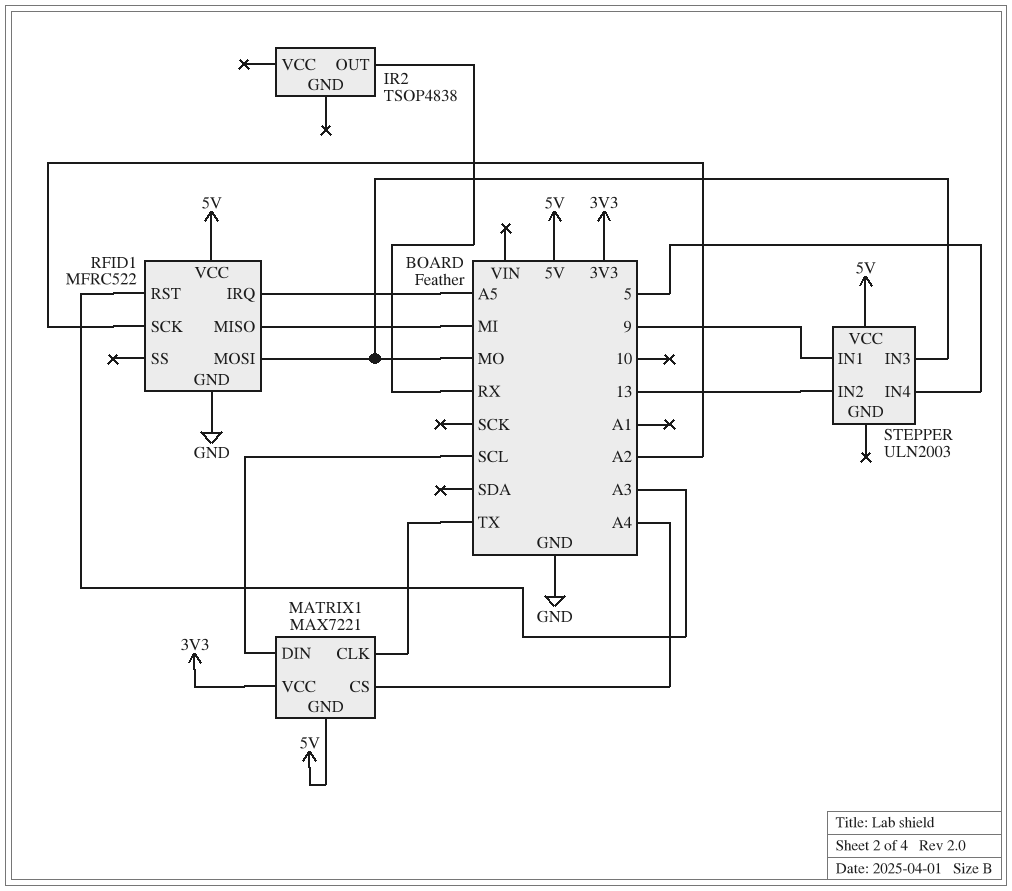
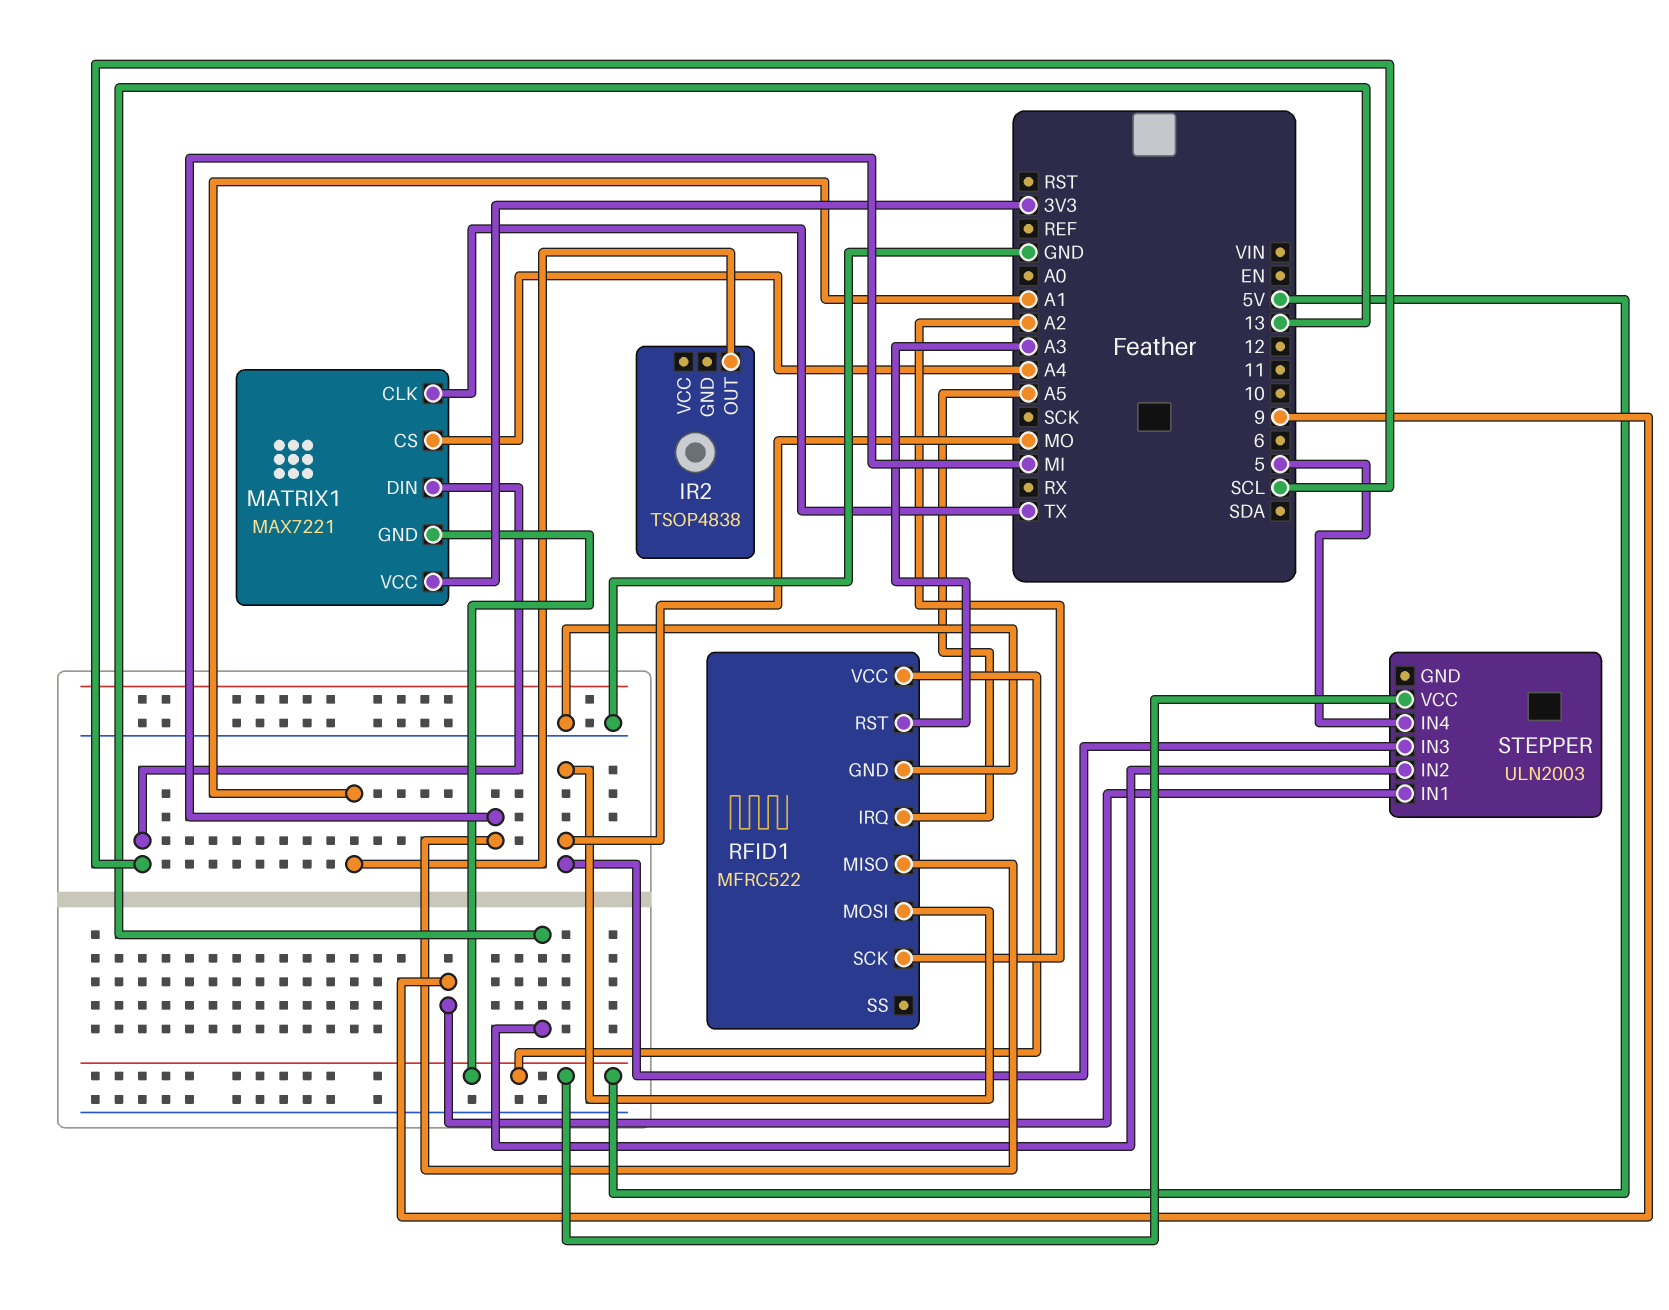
IR2 pin OUT: RX -> A1

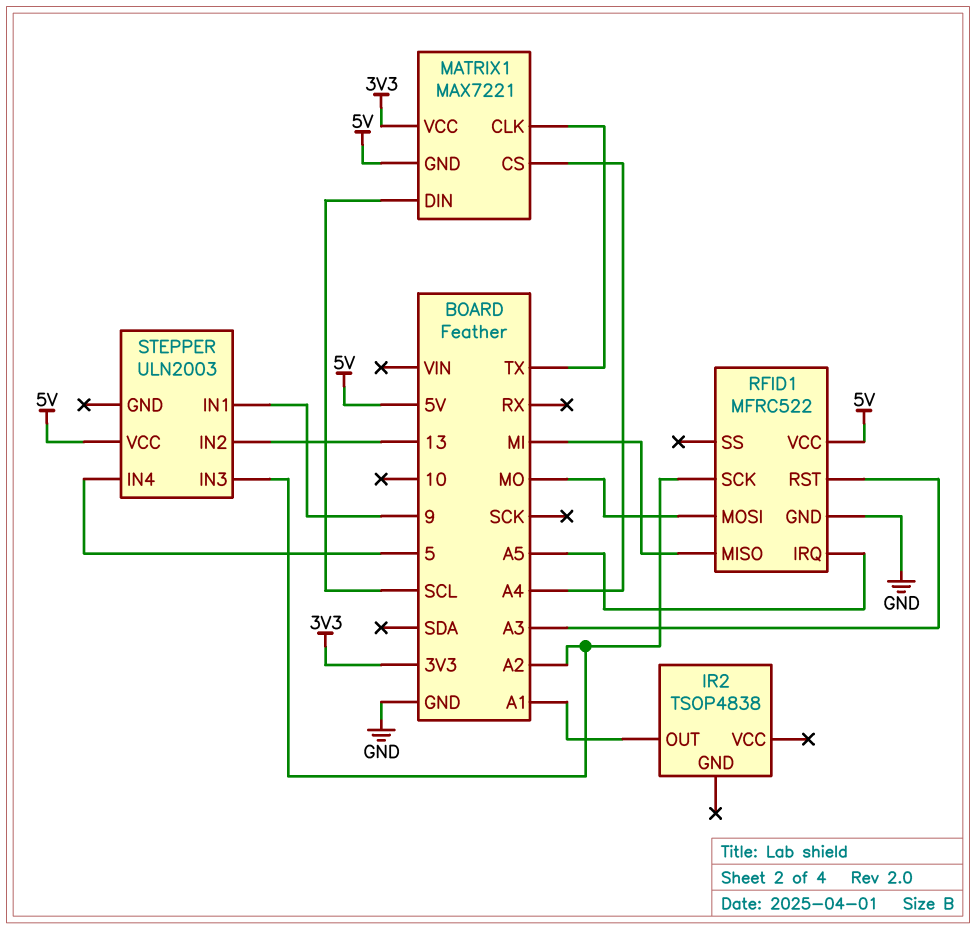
STEPPER pin IN3: MO -> A2

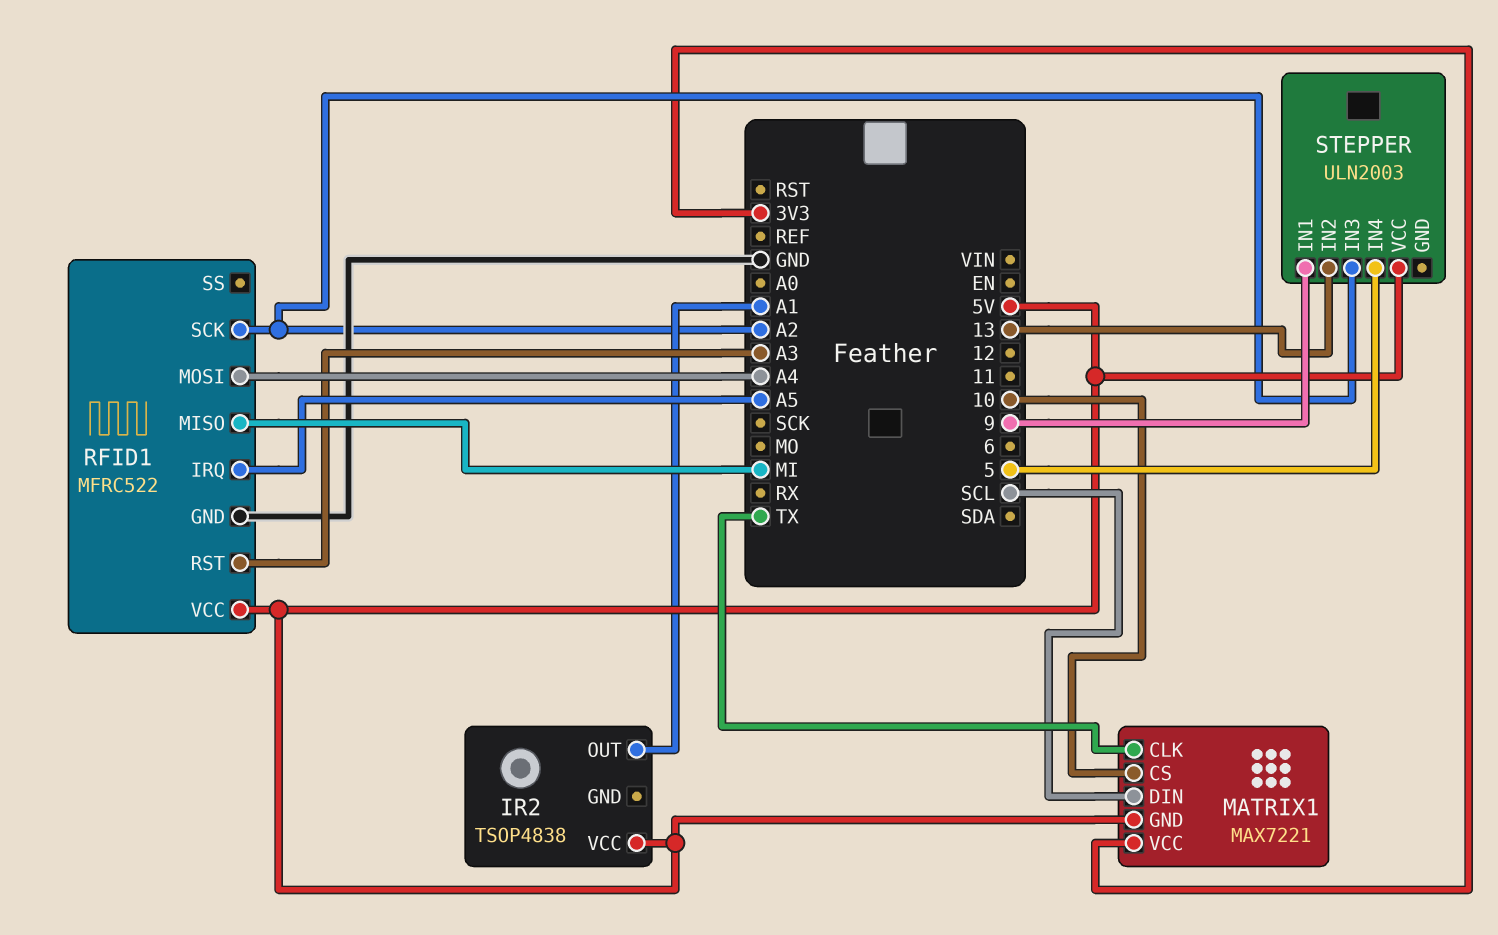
IR2 pin VCC: none -> 5V
MATRIX1 pin CS: A4 -> 10
RFID1 pin MOSI: MO -> A4

